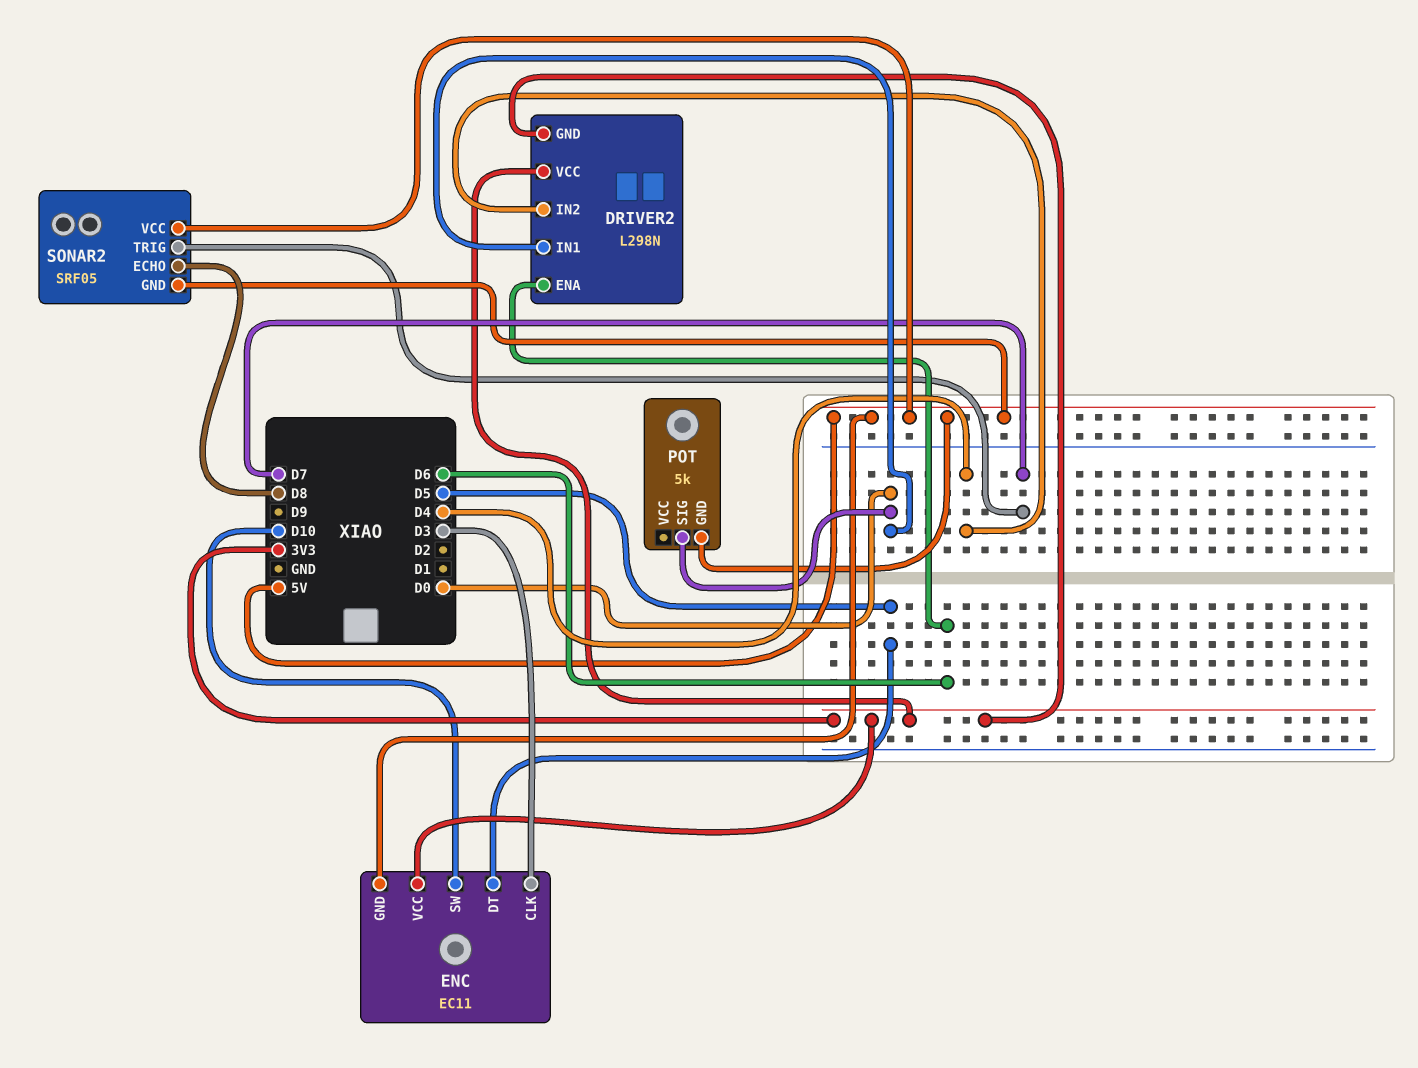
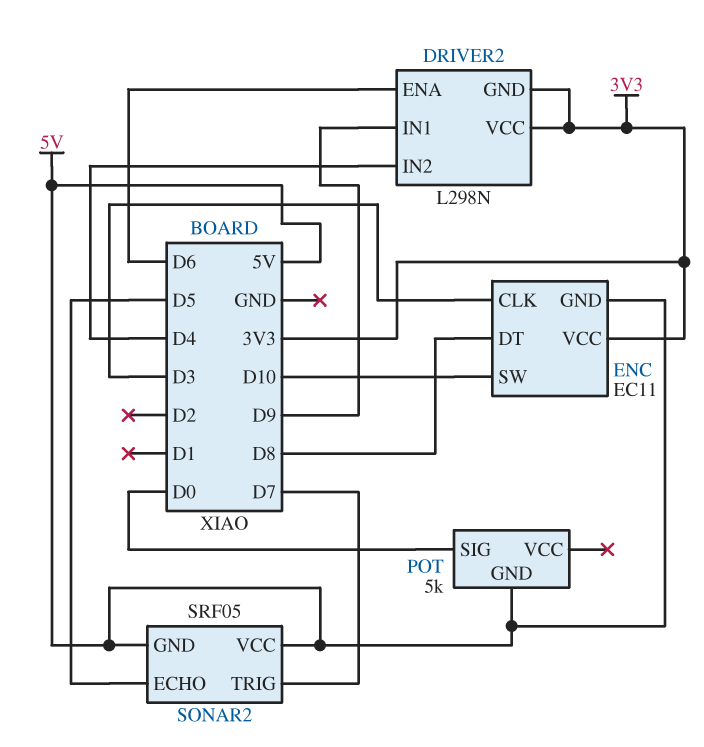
DRIVER2 pin IN1: D0 -> D9
ENC pin DT: D5 -> D8
SONAR2 pin ECHO: D8 -> D5

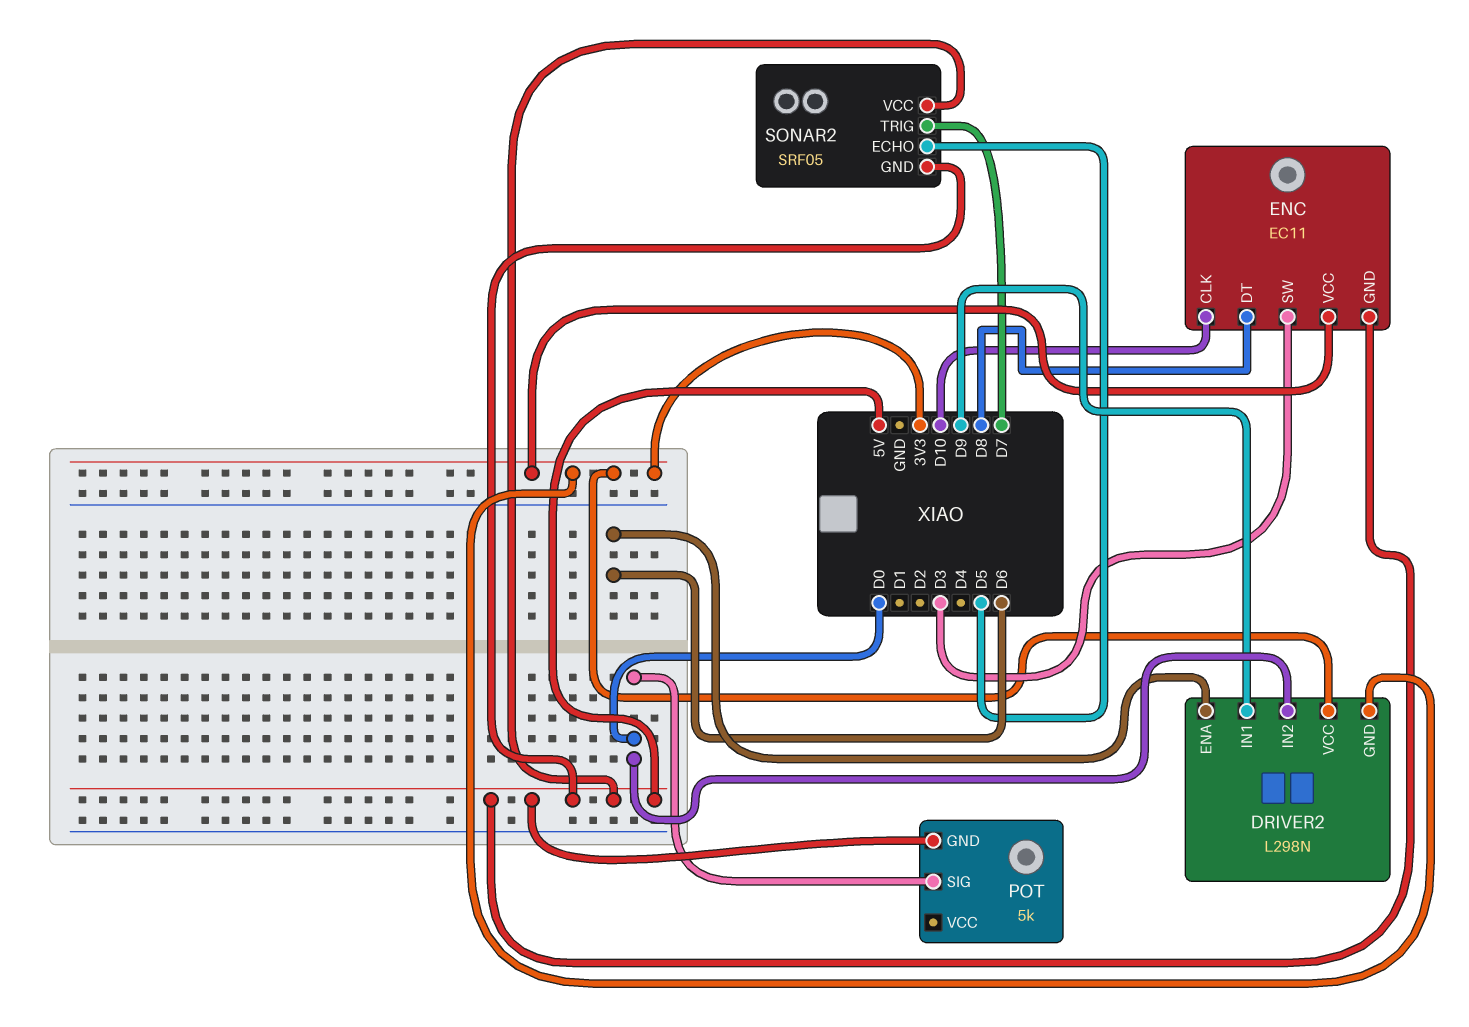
DRIVER2 pin IN2: D4 -> D0
ENC pin CLK: D3 -> D10
ENC pin SW: D10 -> D3

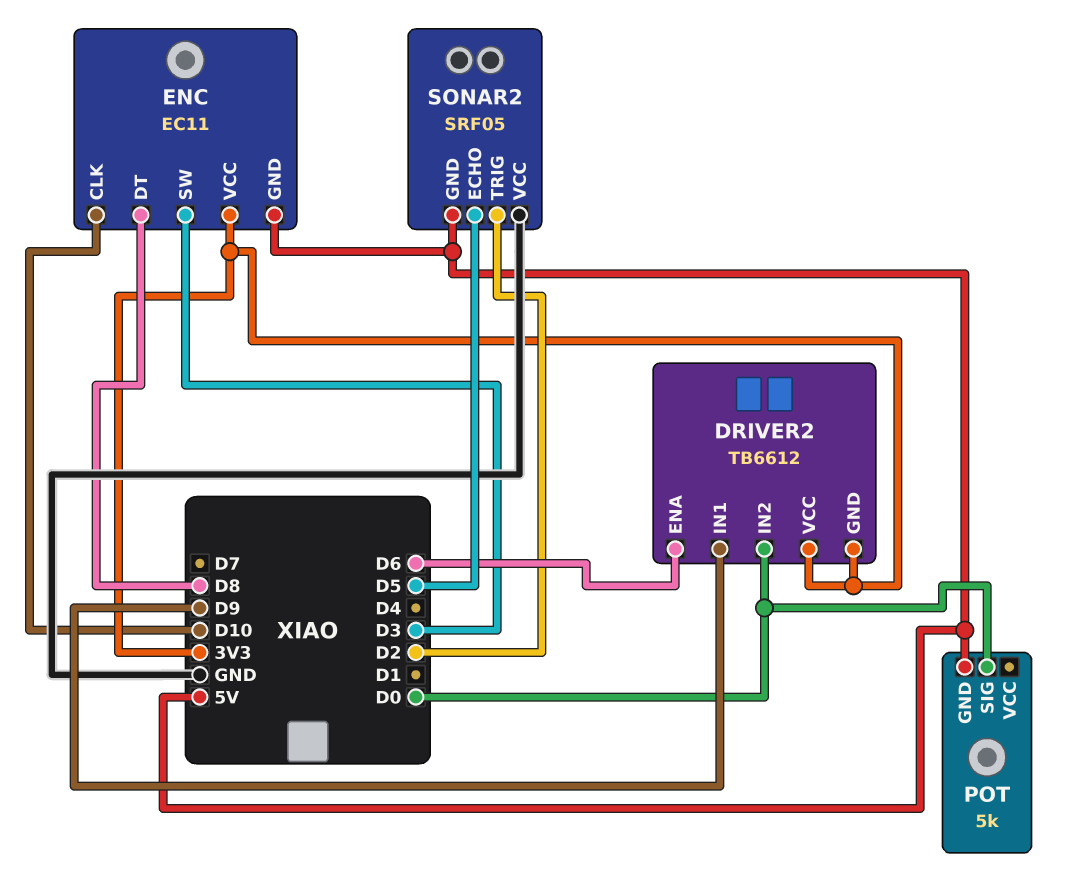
DRIVER2: L298N -> TB6612
SONAR2 pin TRIG: D7 -> D2
SONAR2 pin VCC: 5V -> GND

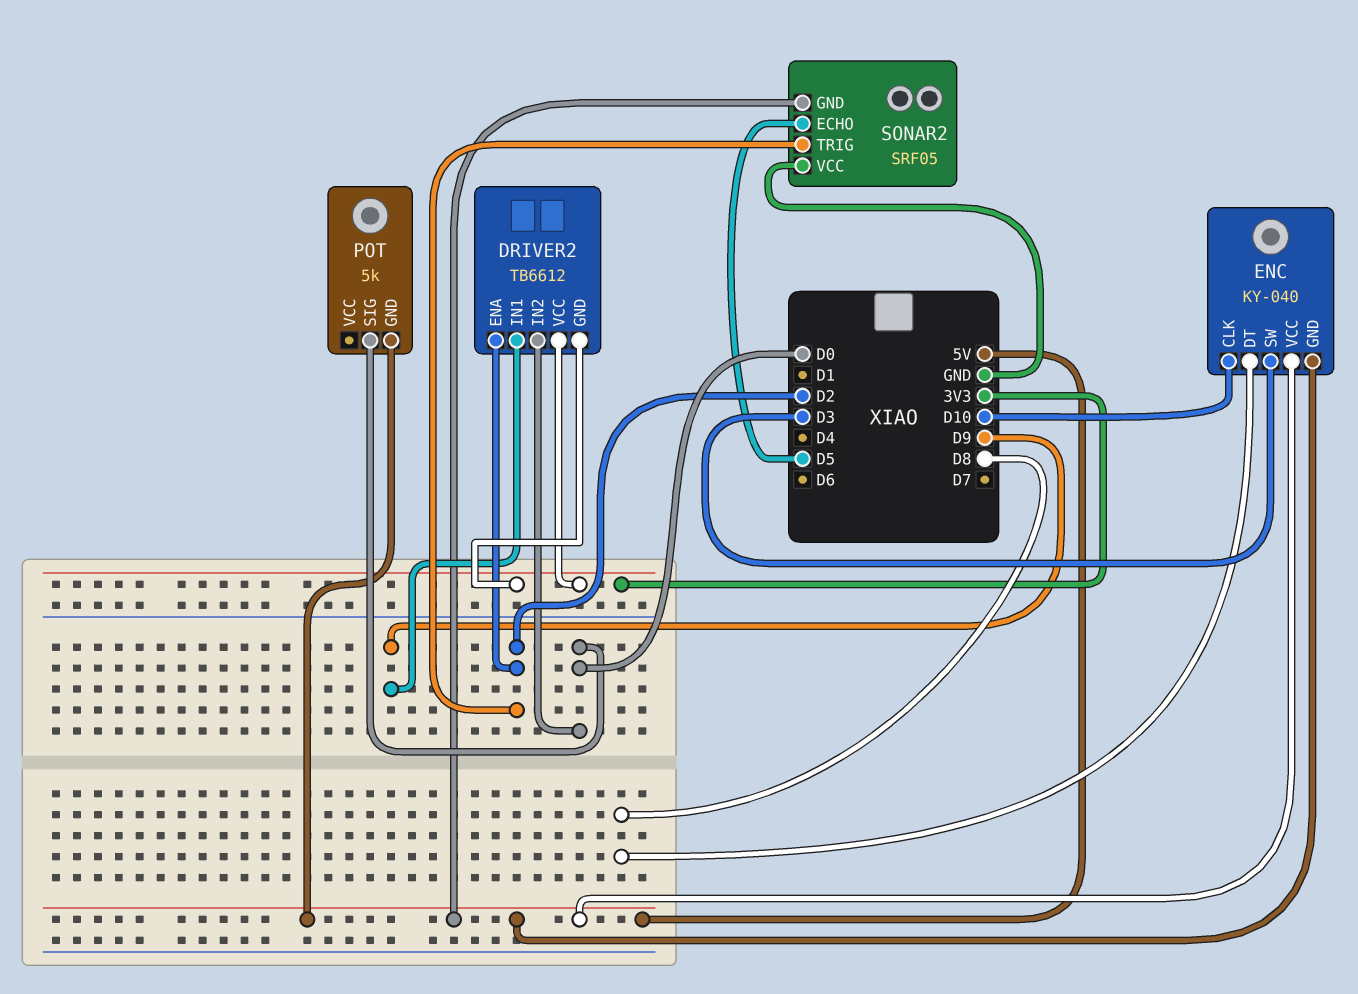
DRIVER2 pin ENA: D6 -> D2
ENC: EC11 -> KY-040
ENC pin VCC: 3V3 -> 5V

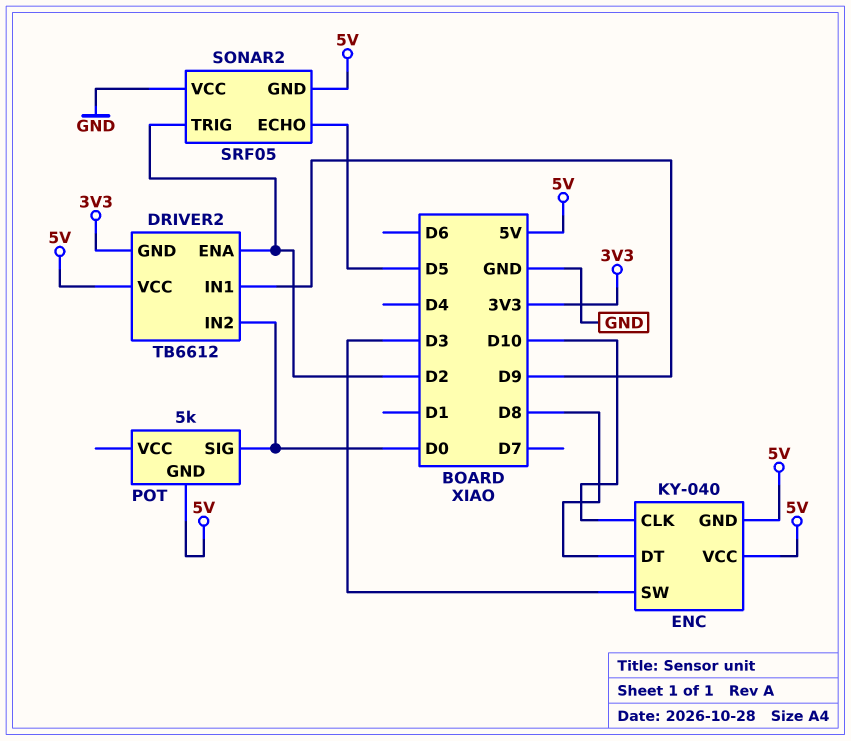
DRIVER2 pin VCC: 3V3 -> 5V

